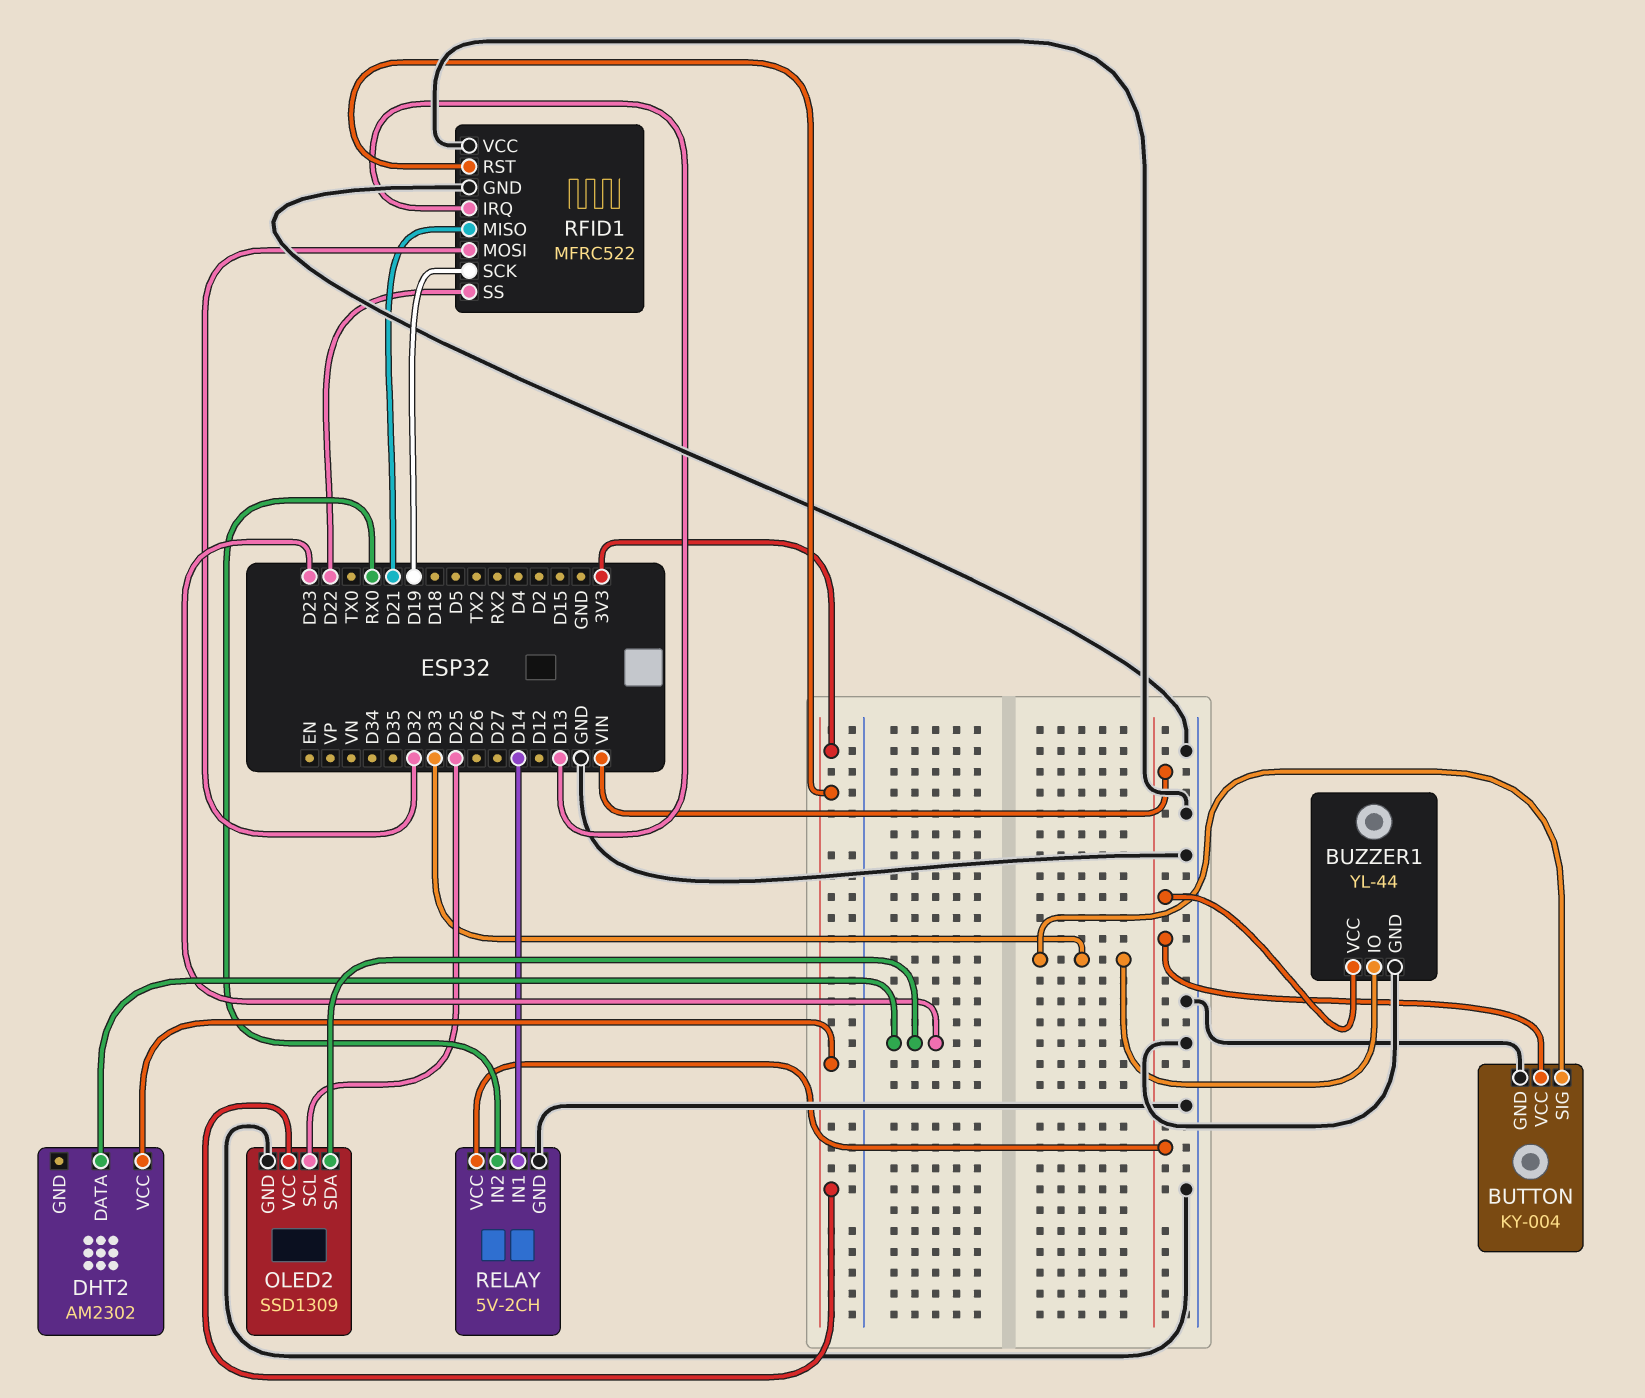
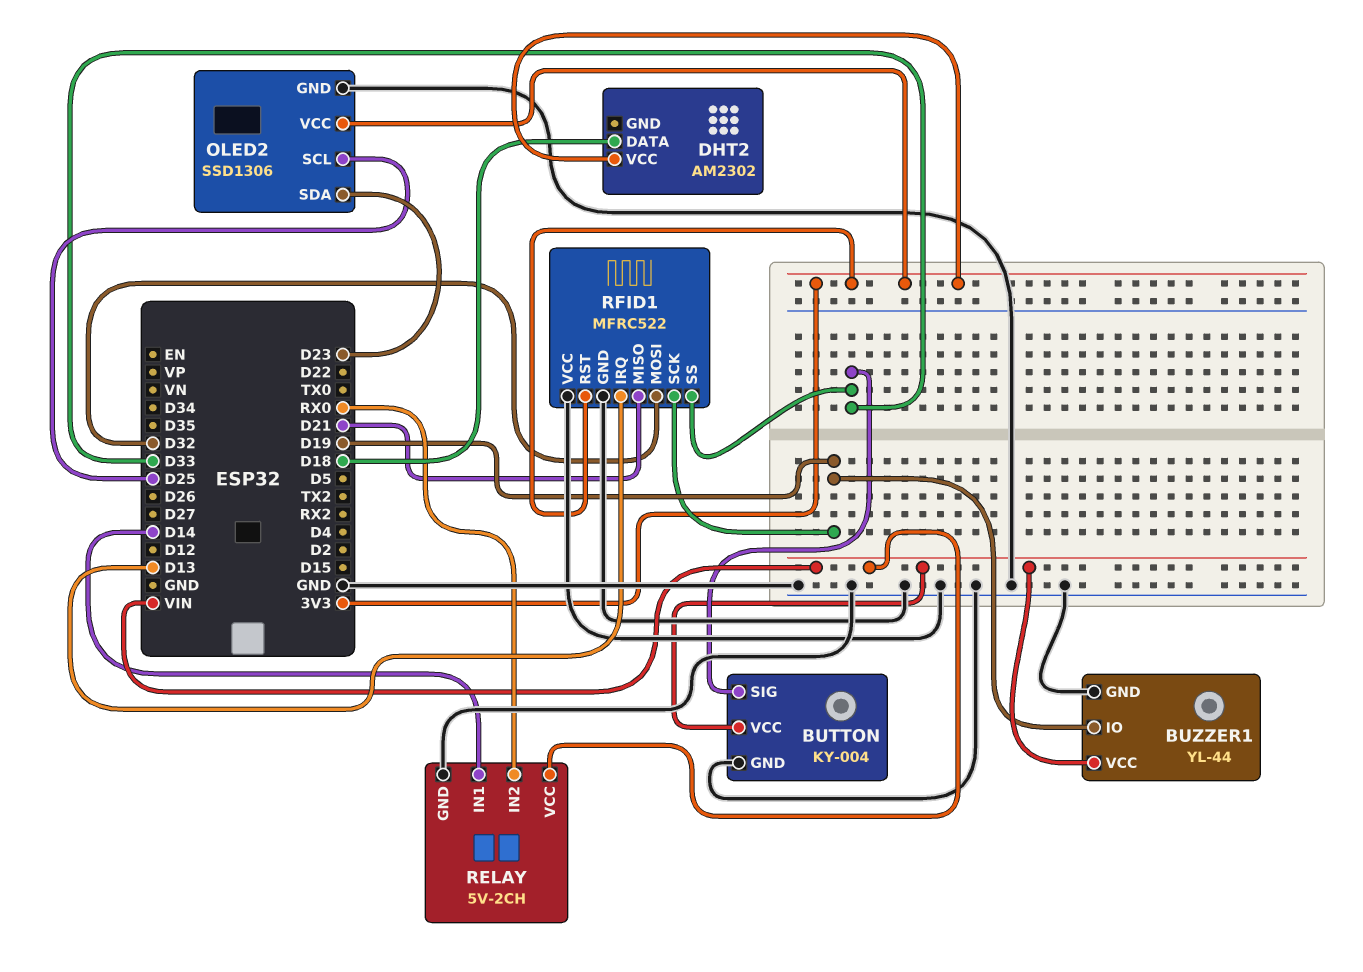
BUZZER1 pin IO: D33 -> D19
DHT2 pin DATA: D23 -> D18
OLED2: SSD1309 -> SSD1306
RFID1 pin SS: D22 -> D33

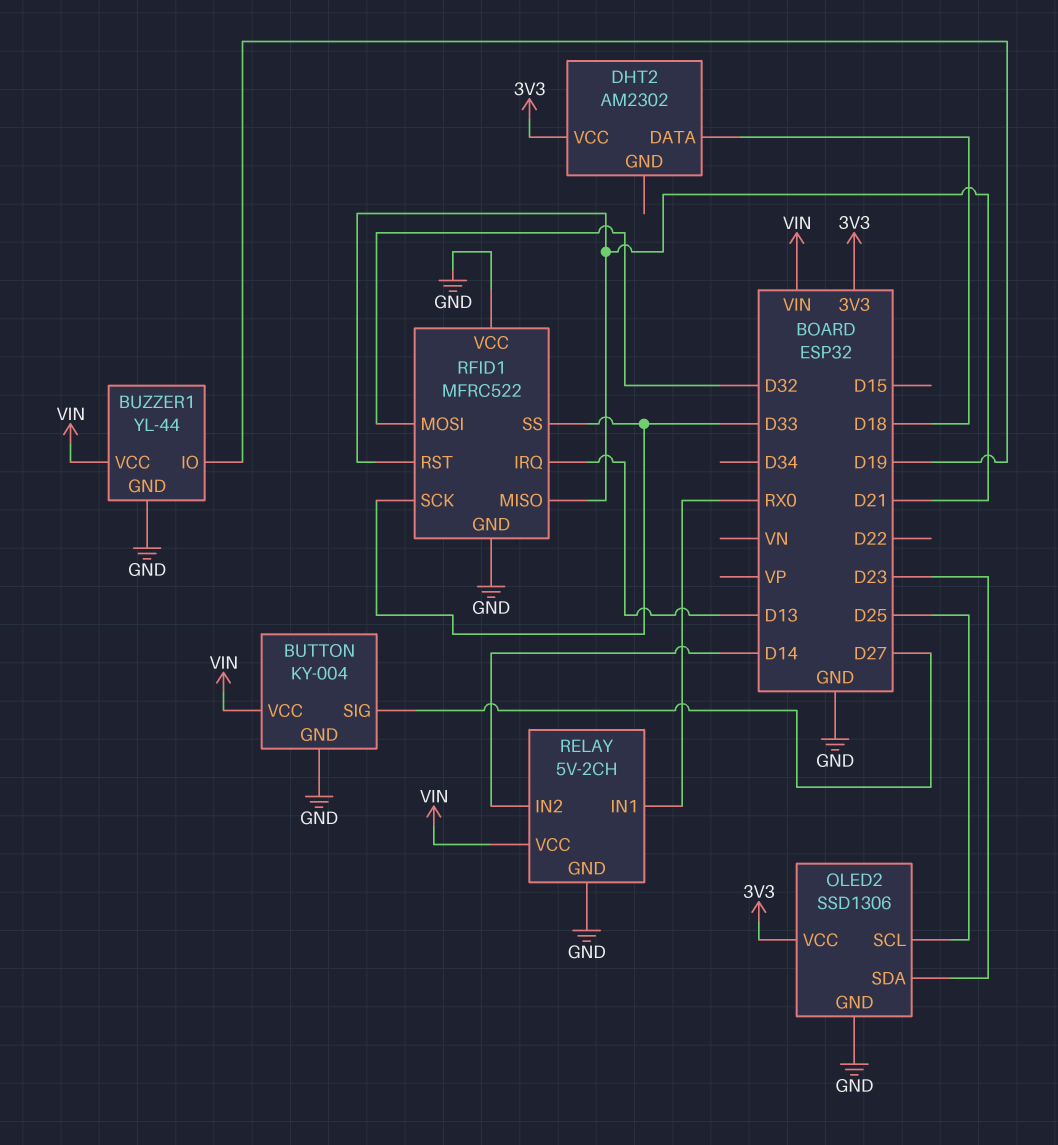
BUTTON pin SIG: D33 -> D27
RELAY pin IN1: D14 -> RX0
RELAY pin IN2: RX0 -> D14
RFID1 pin RST: 3V3 -> D21
RFID1 pin SCK: D19 -> D33

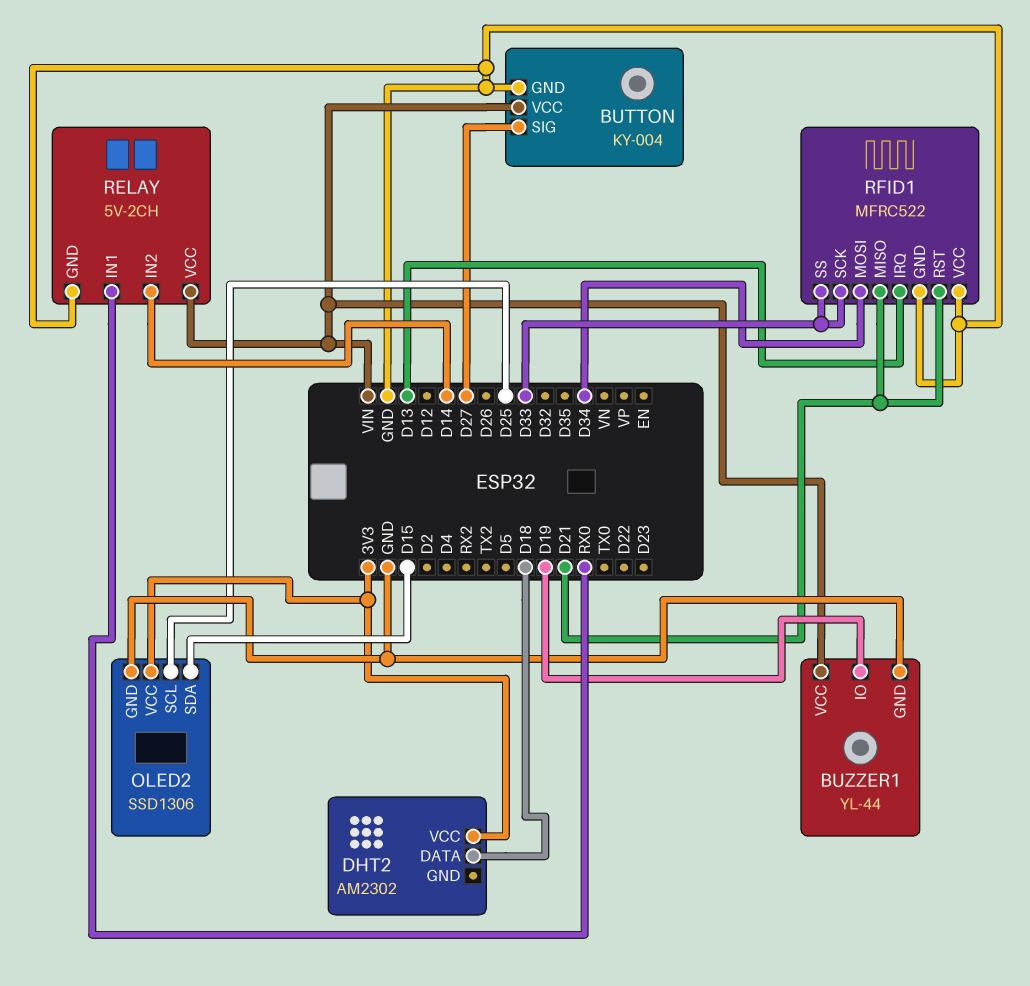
OLED2 pin SDA: D23 -> D15
RFID1 pin MOSI: D32 -> D34

